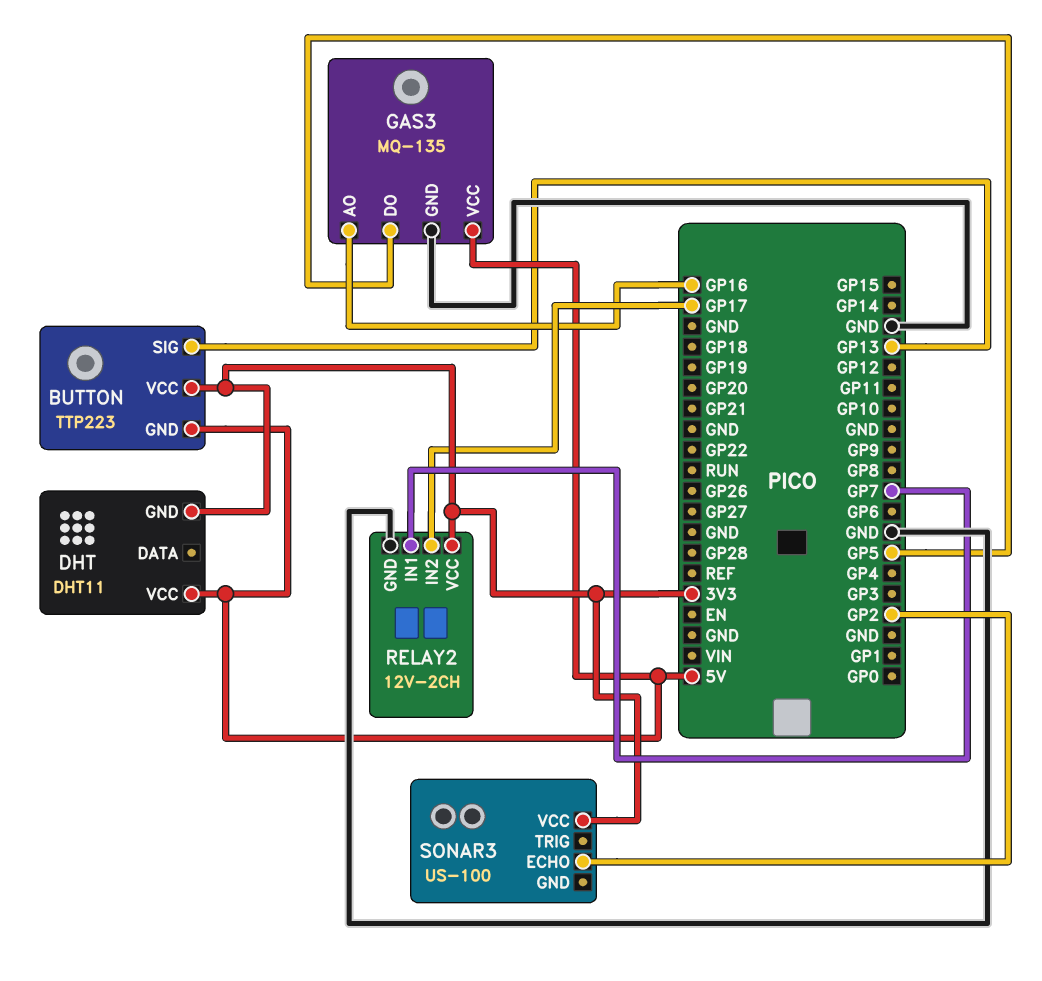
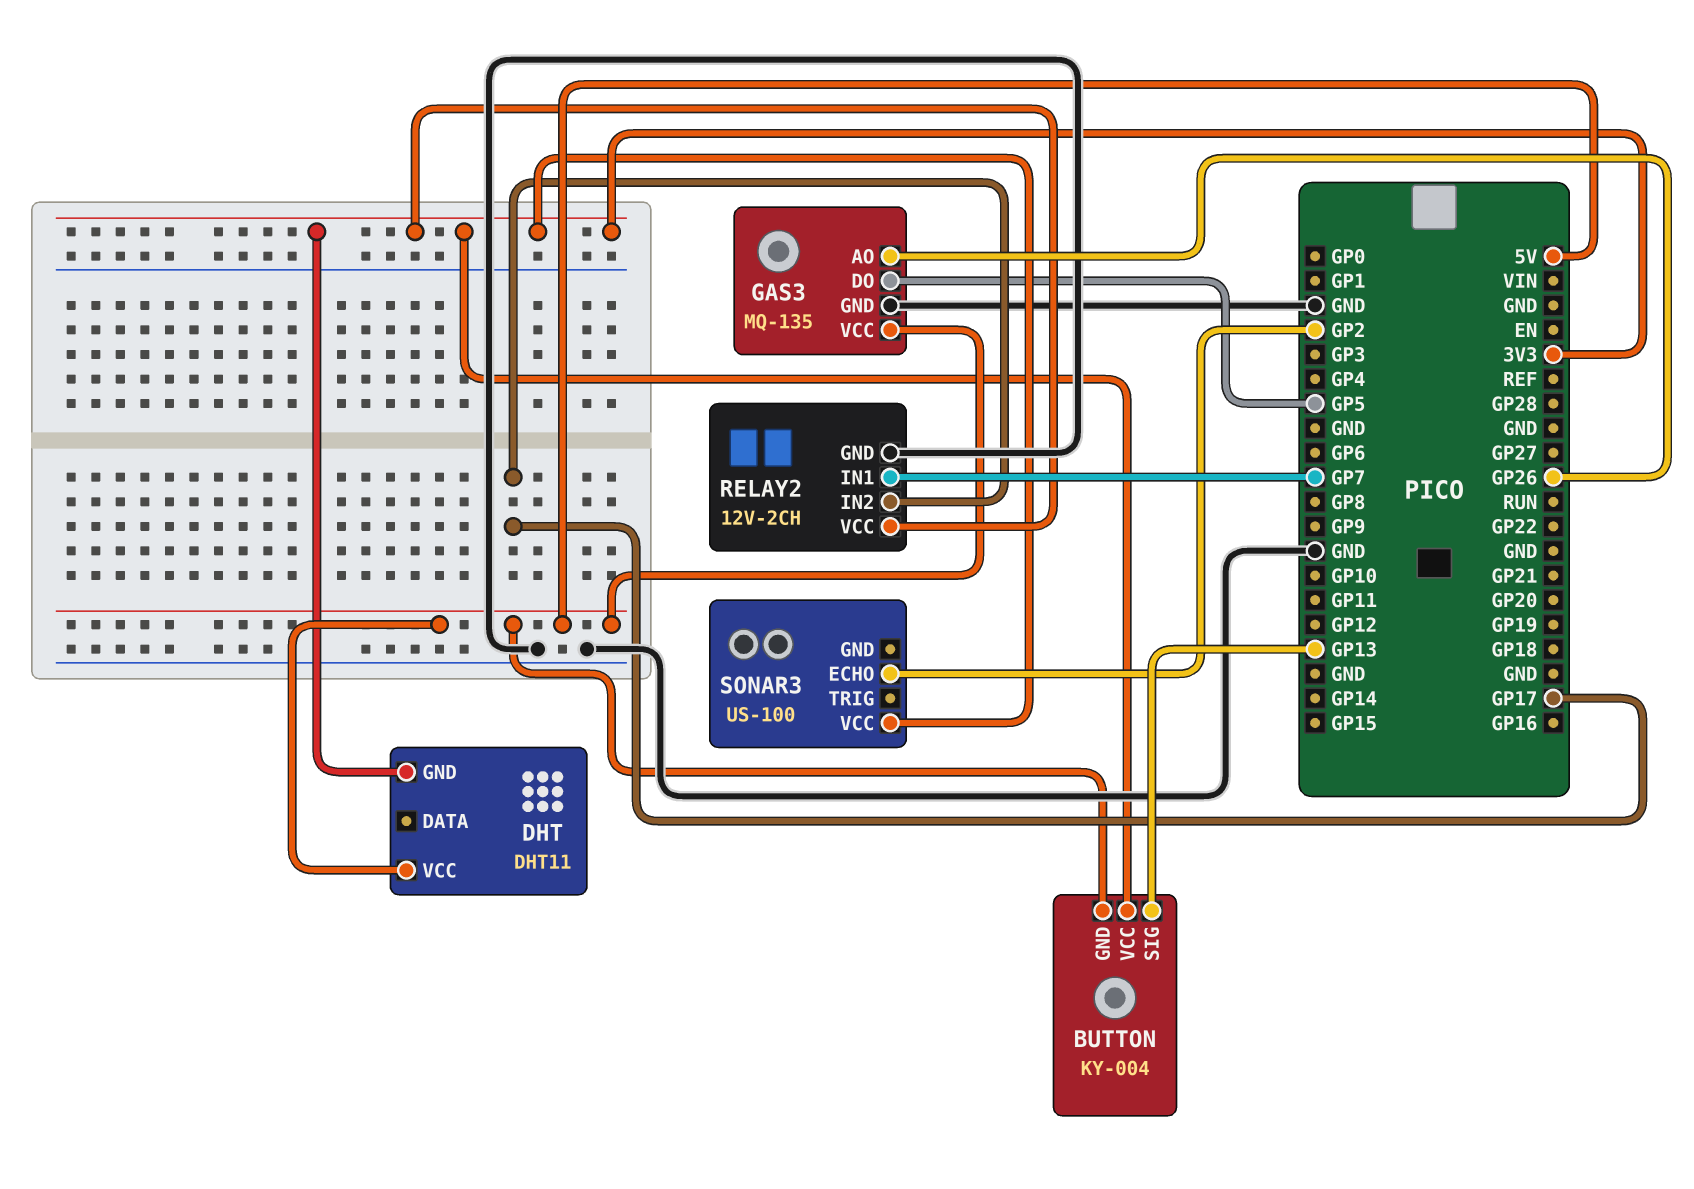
BUTTON: TTP223 -> KY-004
GAS3 pin AO: GP16 -> GP26

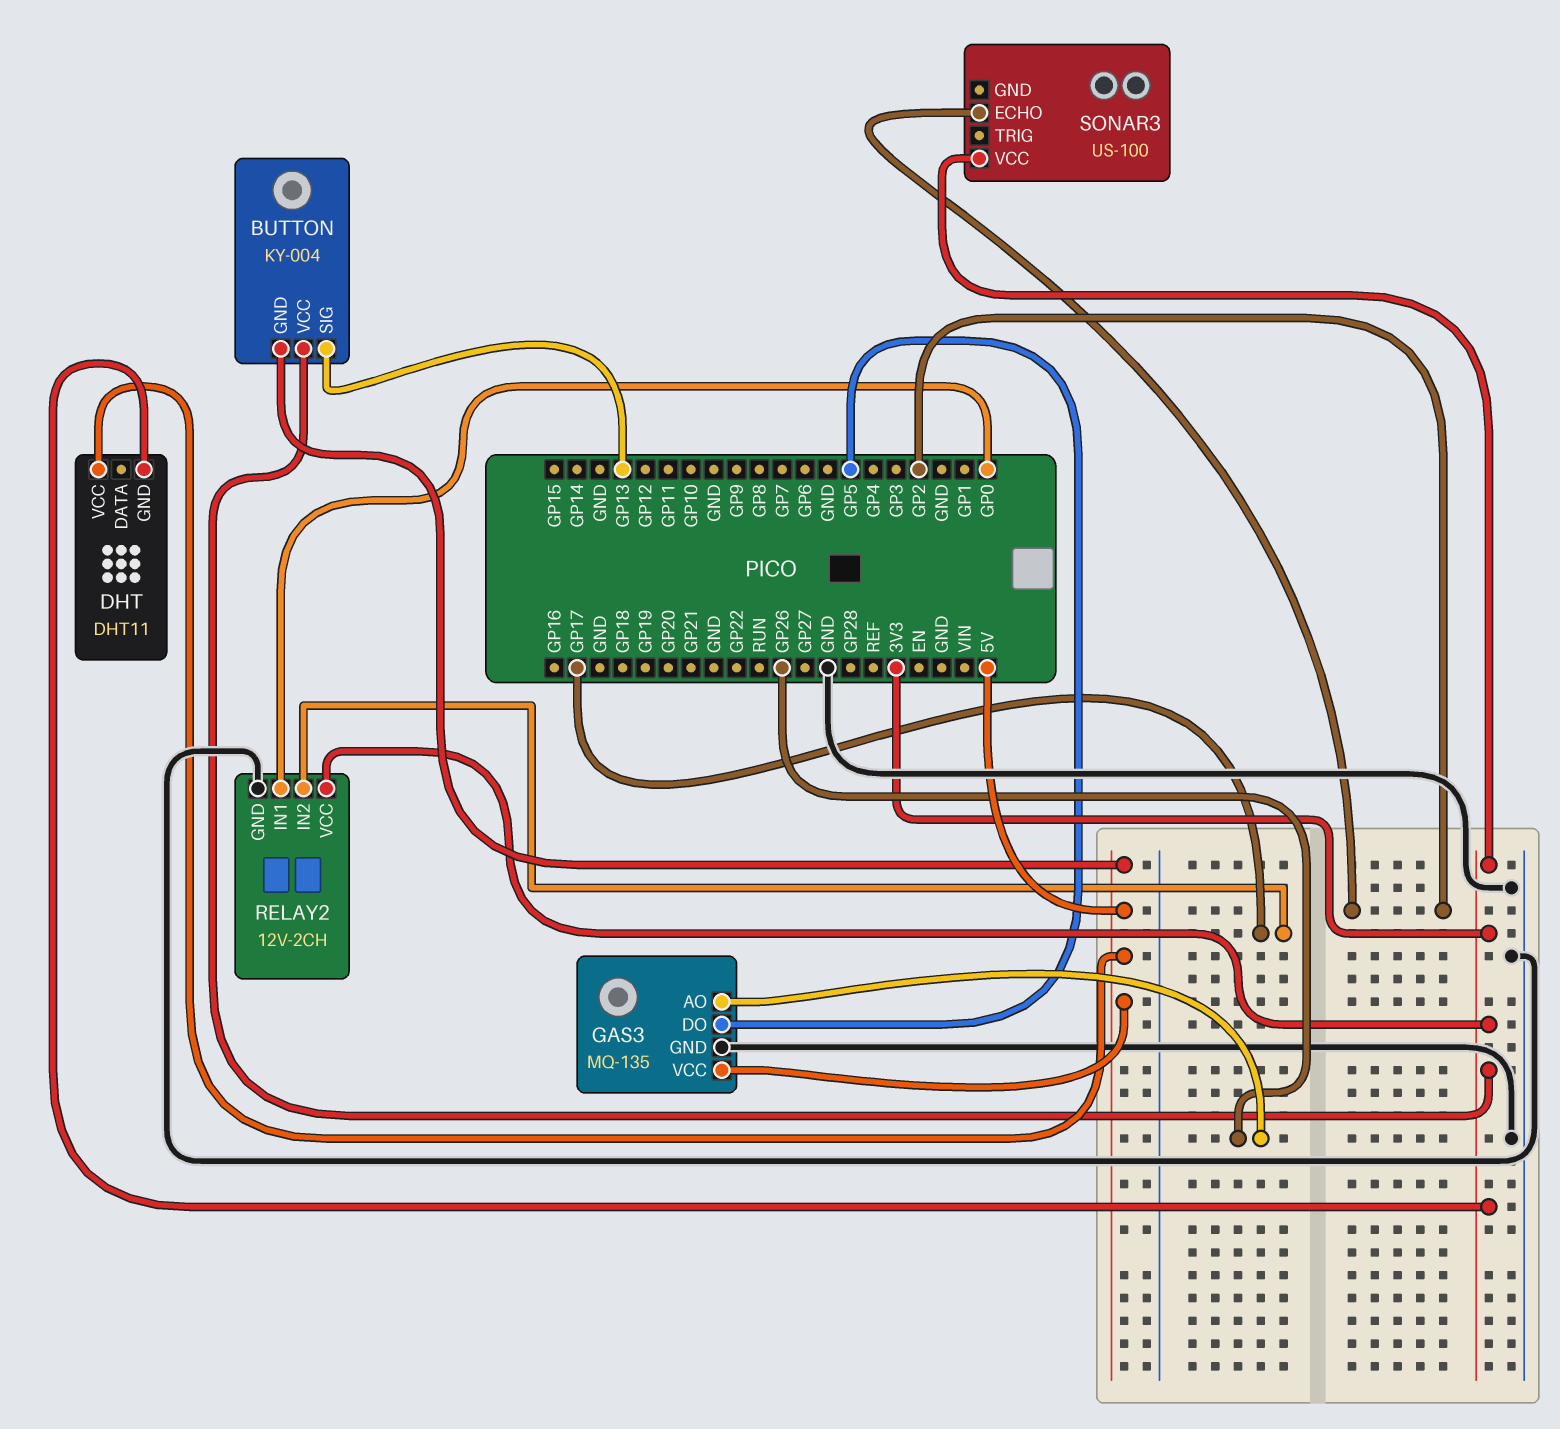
RELAY2 pin IN1: GP7 -> GP0

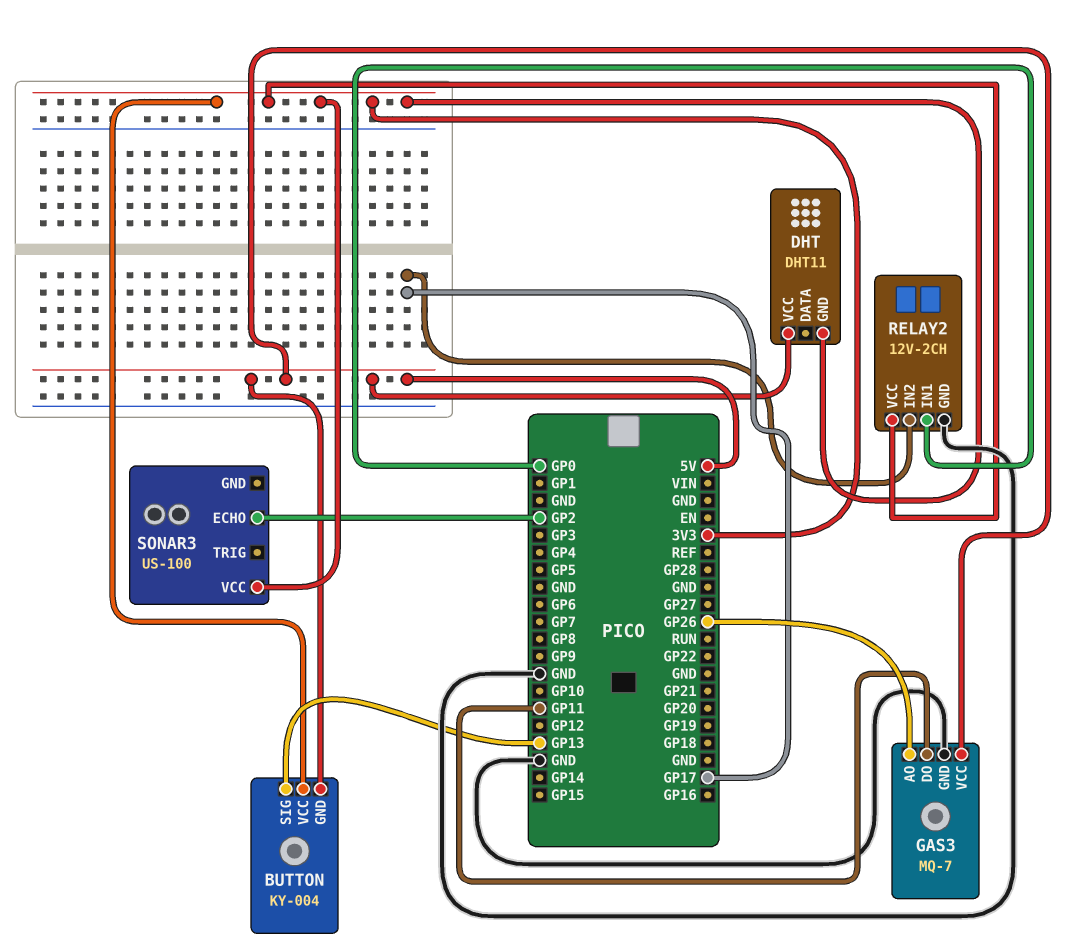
GAS3: MQ-135 -> MQ-7
GAS3 pin DO: GP5 -> GP11

